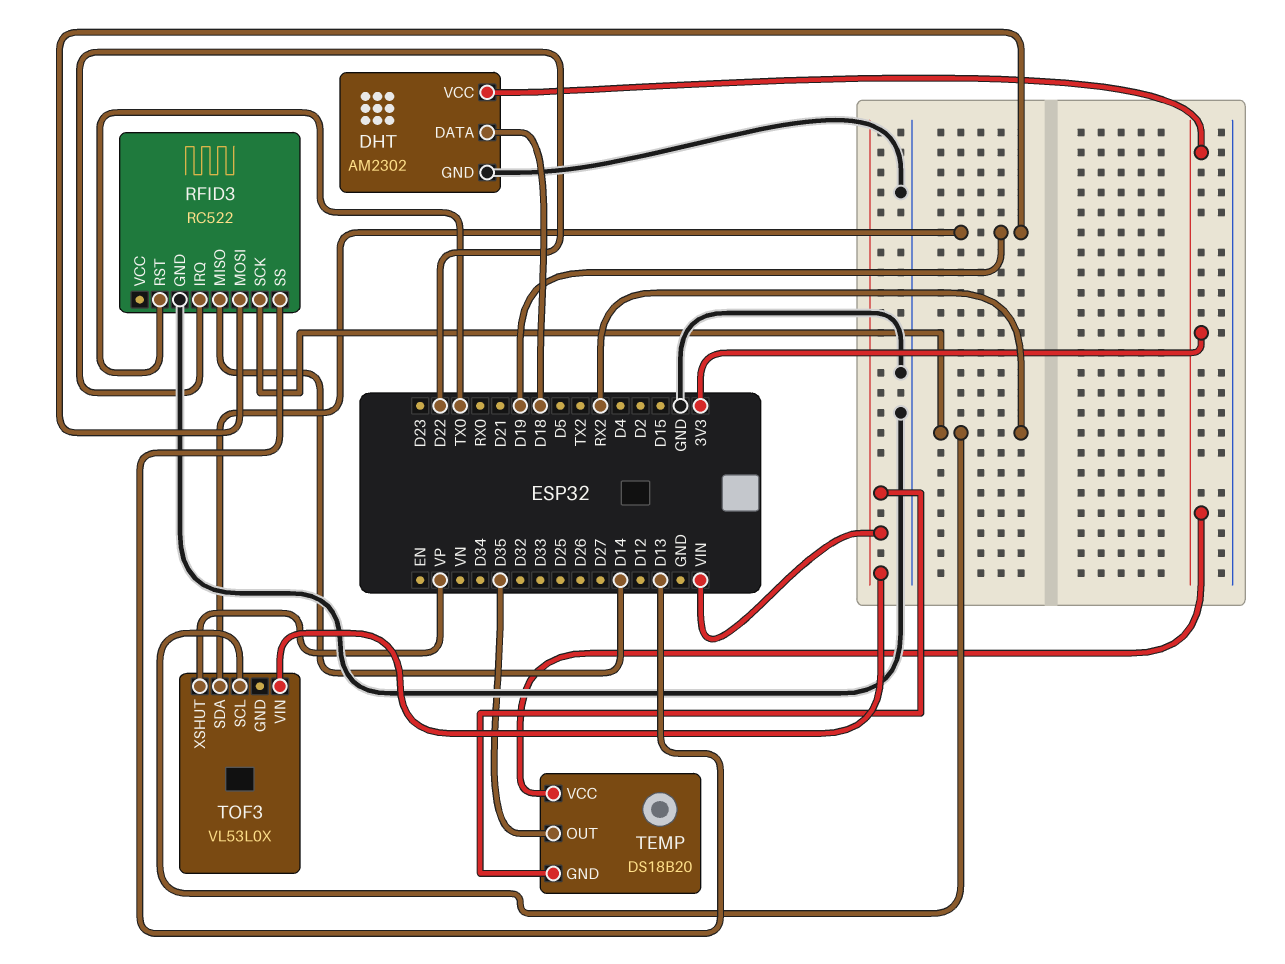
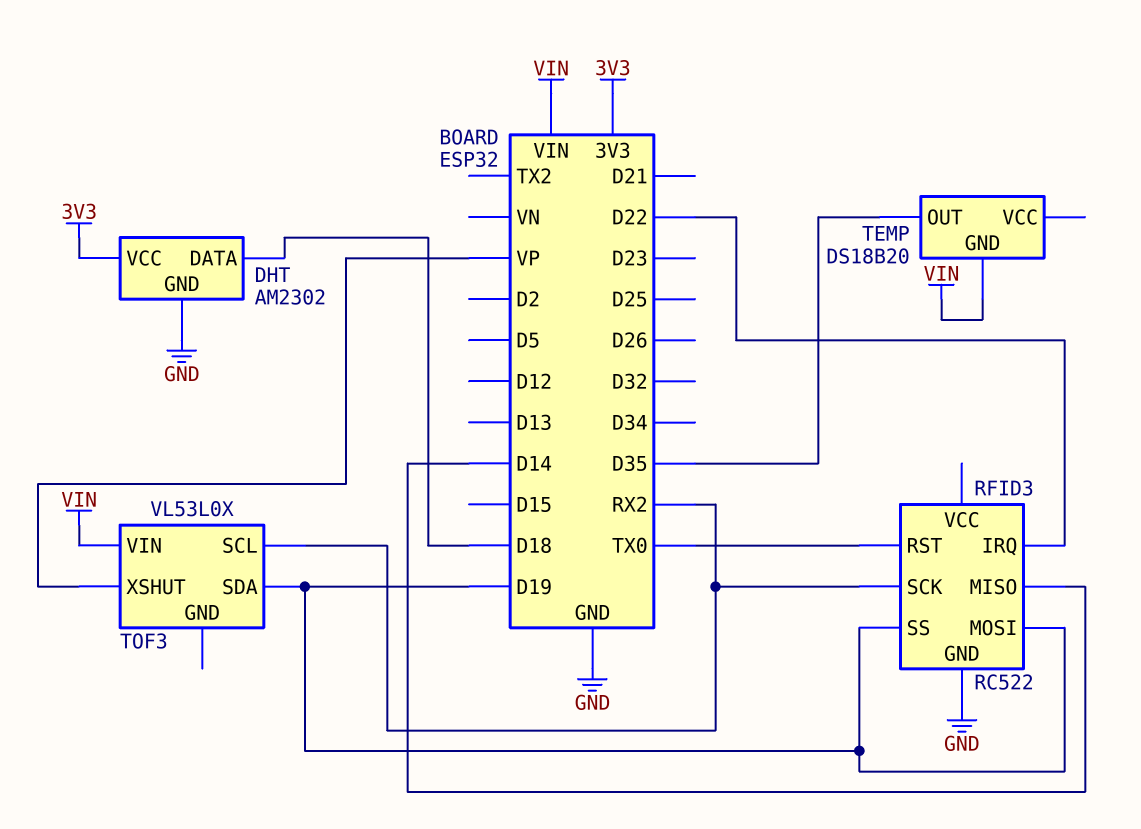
RFID3 pin SS: D13 -> D19
TEMP pin VCC: 3V3 -> none

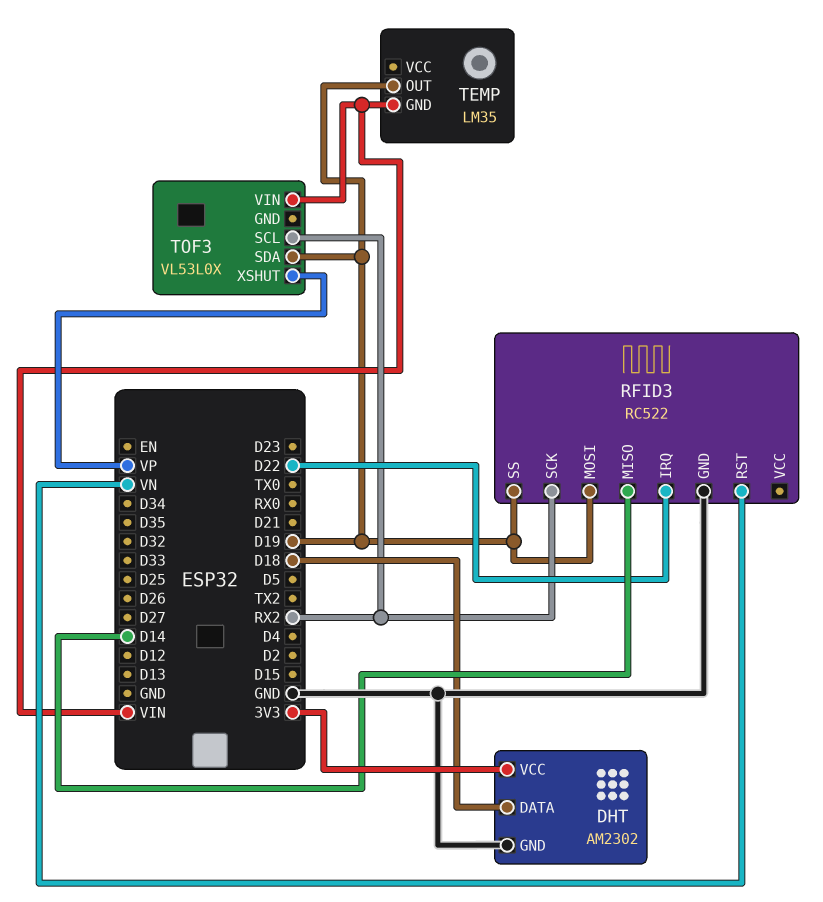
RFID3 pin RST: TX0 -> VN
TEMP: DS18B20 -> LM35
TEMP pin OUT: D35 -> D19

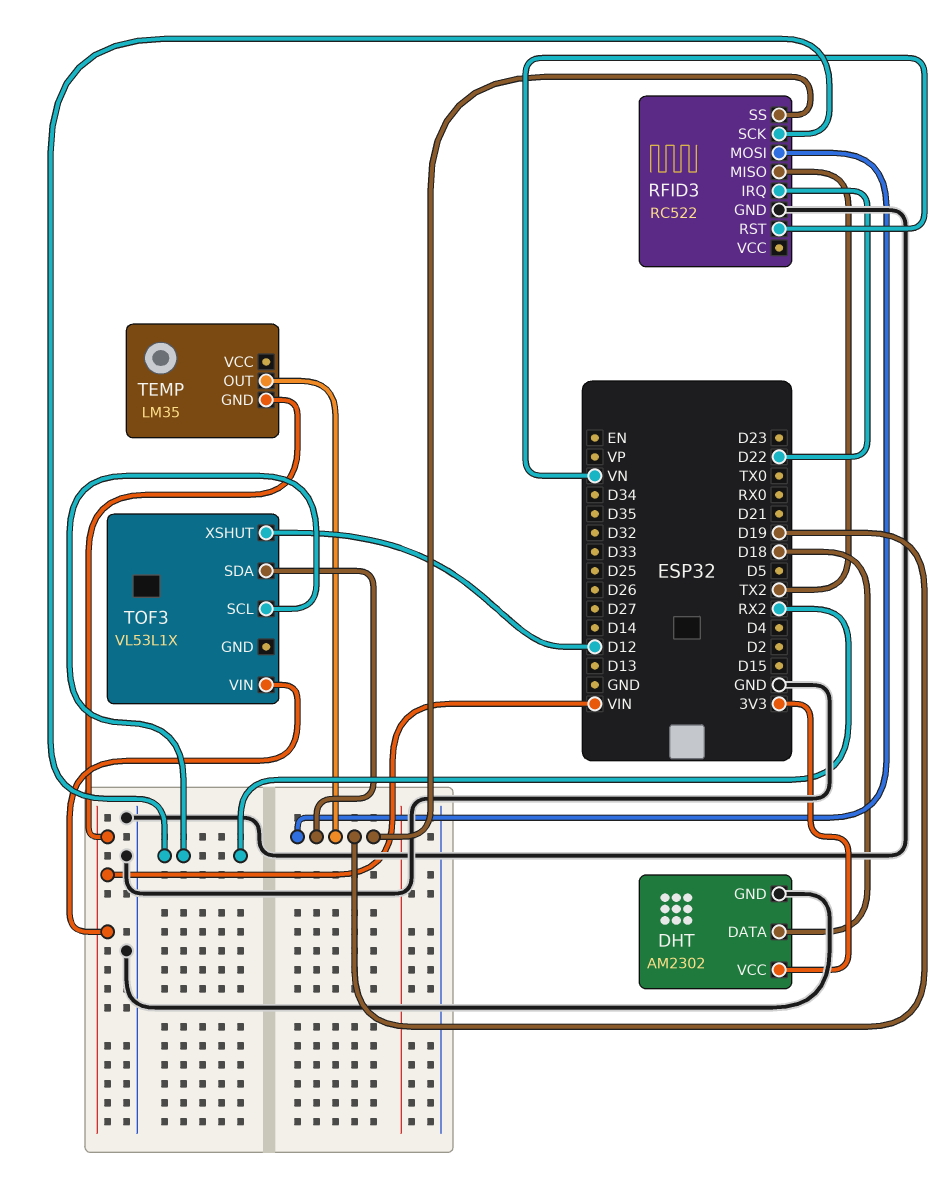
RFID3 pin MISO: D14 -> TX2
TOF3: VL53L0X -> VL53L1X
TOF3 pin XSHUT: VP -> D12

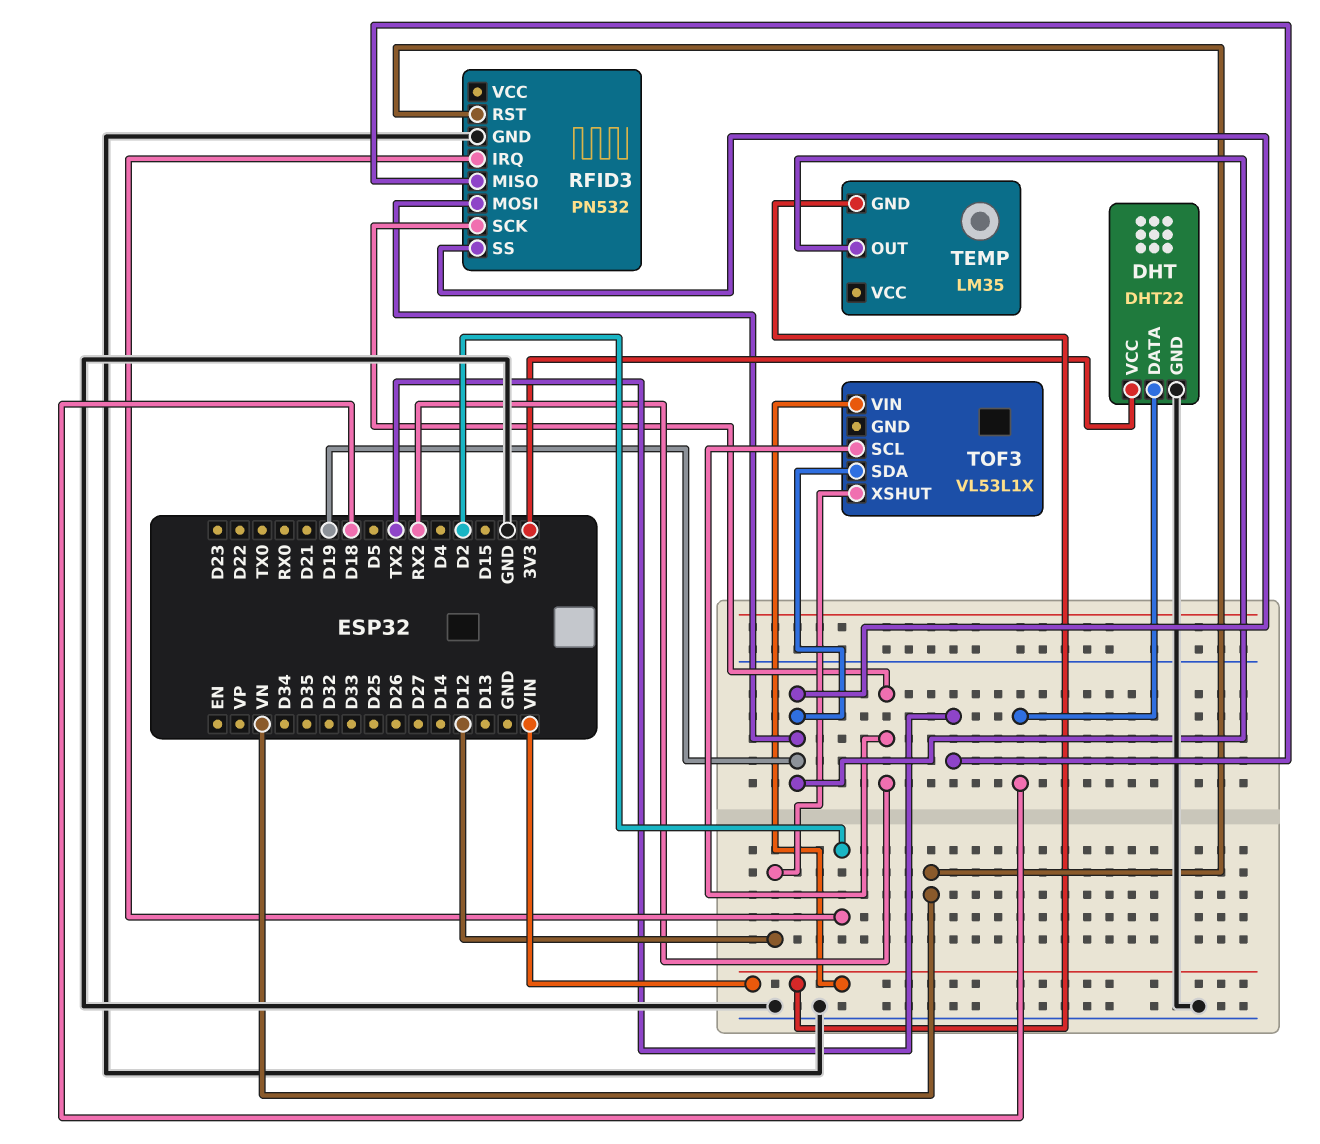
DHT: AM2302 -> DHT22
RFID3: RC522 -> PN532
RFID3 pin IRQ: D22 -> D2

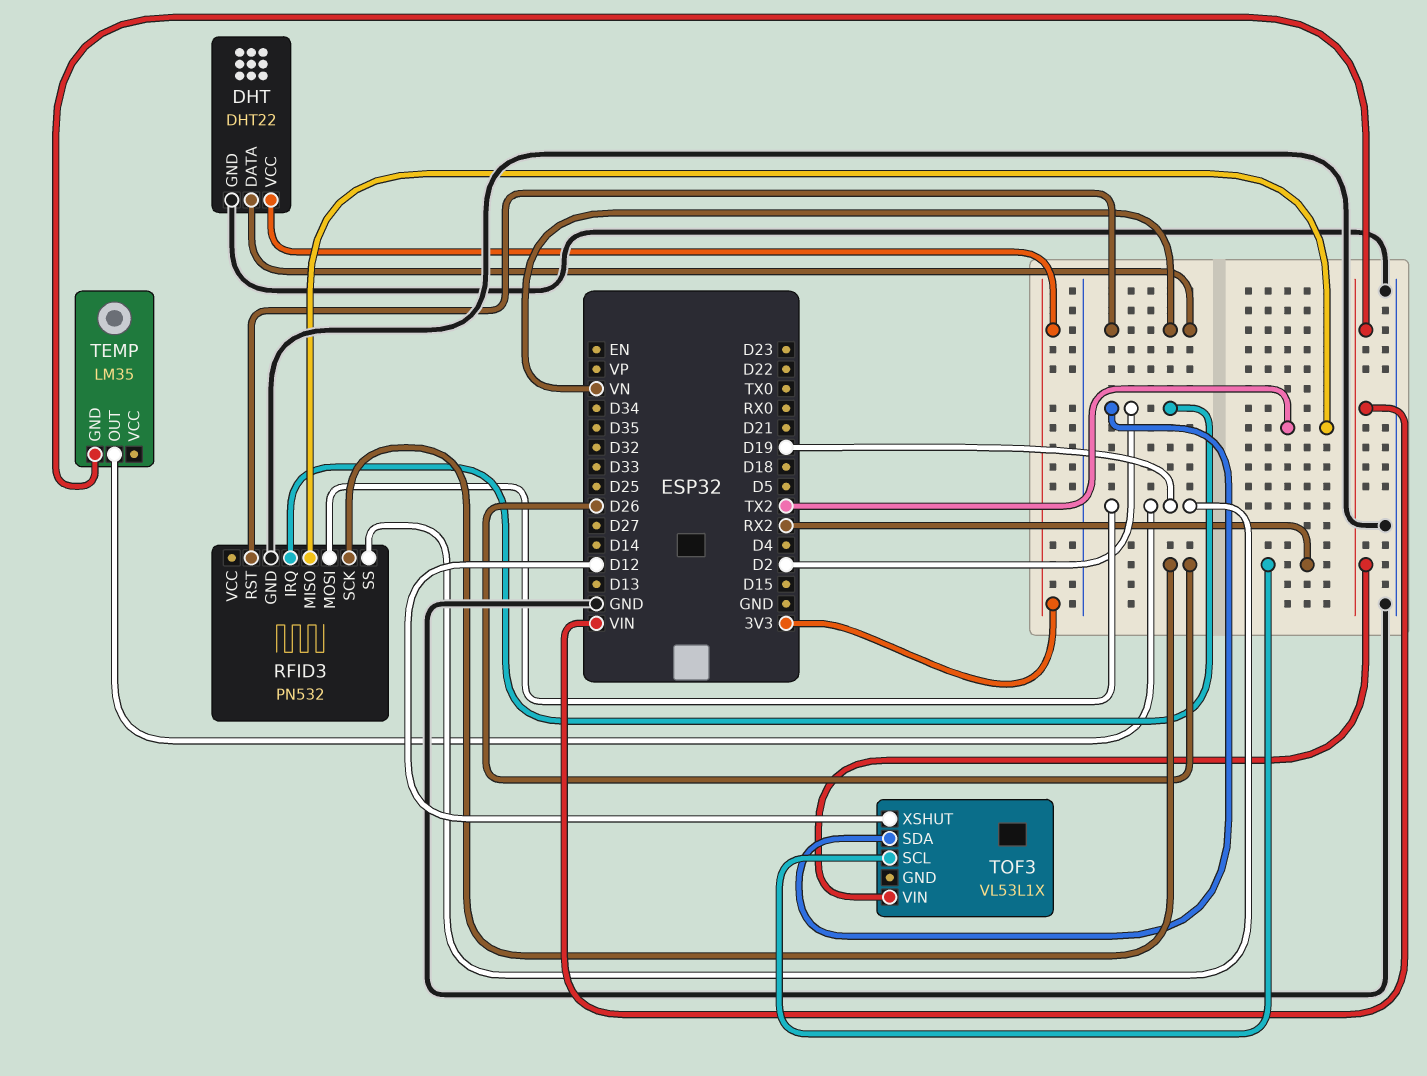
DHT pin DATA: D18 -> VN
RFID3 pin SCK: RX2 -> D26
TOF3 pin SDA: D19 -> D2

